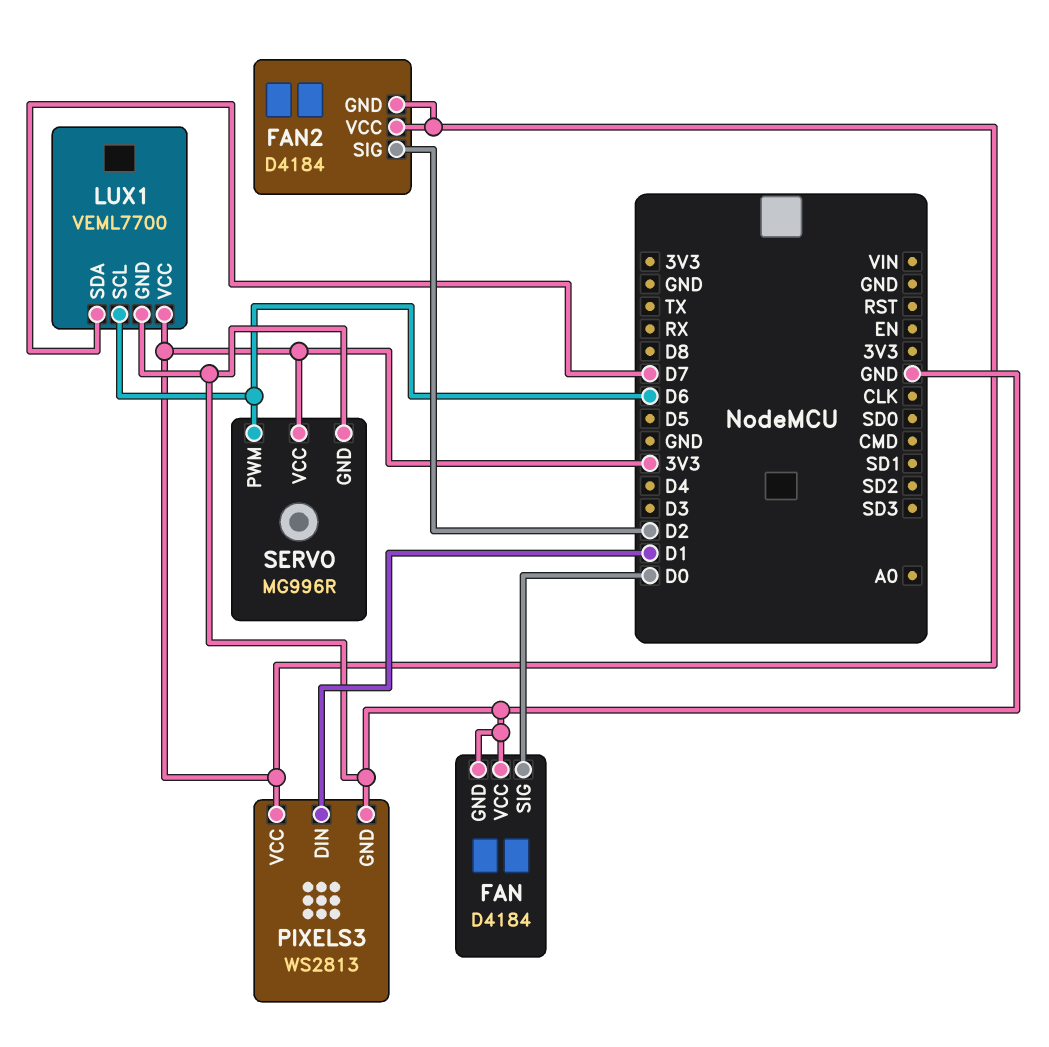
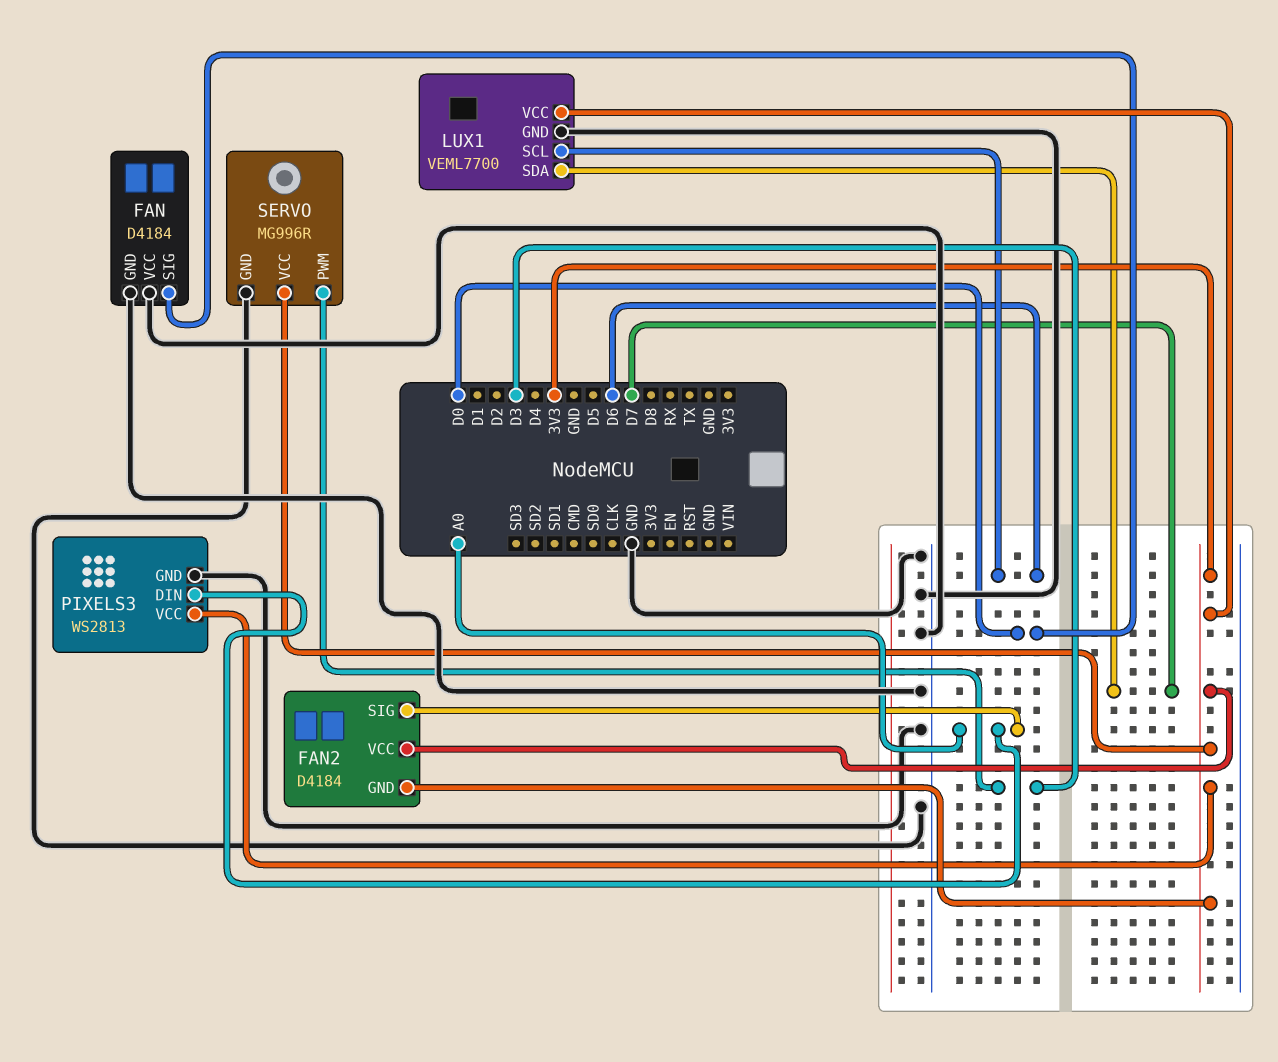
FAN2 pin SIG: D2 -> A0
PIXELS3 pin DIN: D1 -> A0
SERVO pin PWM: D6 -> D3

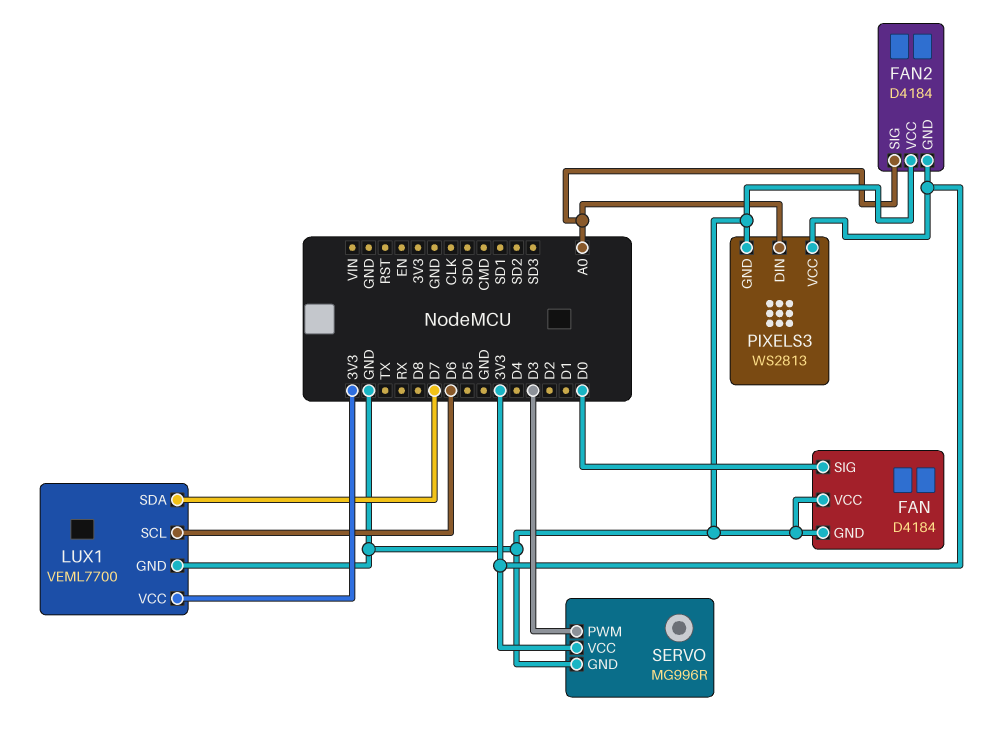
FAN2 pin VCC: 3V3 -> GND

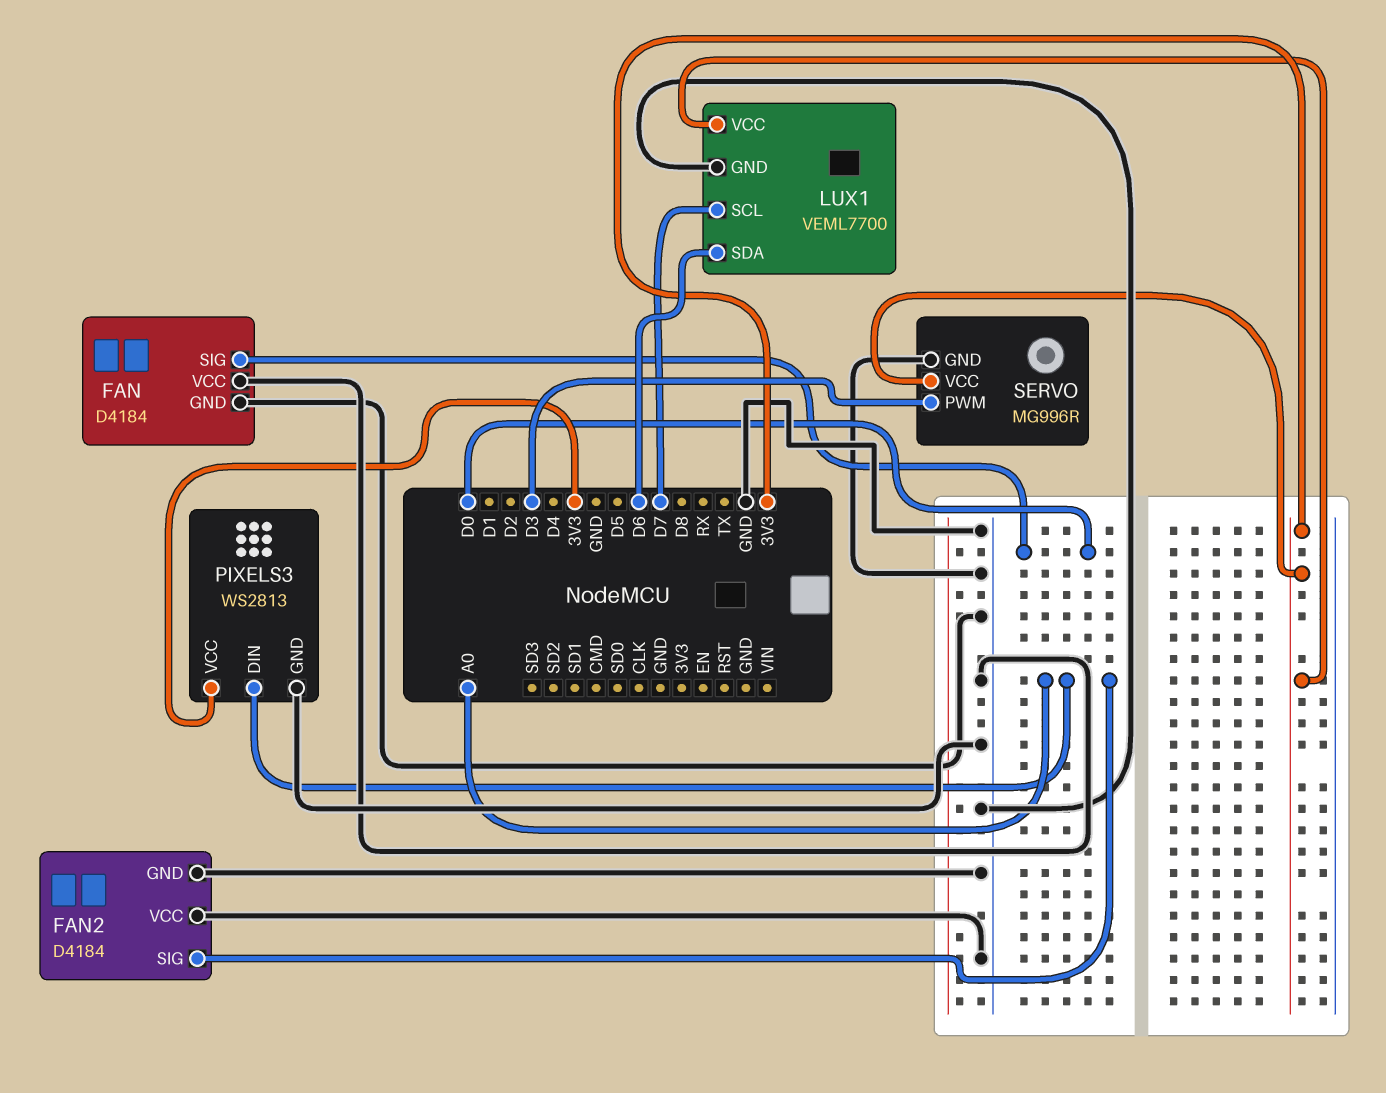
FAN2 pin GND: 3V3 -> GND
LUX1 pin SCL: D6 -> D7
LUX1 pin SDA: D7 -> D6

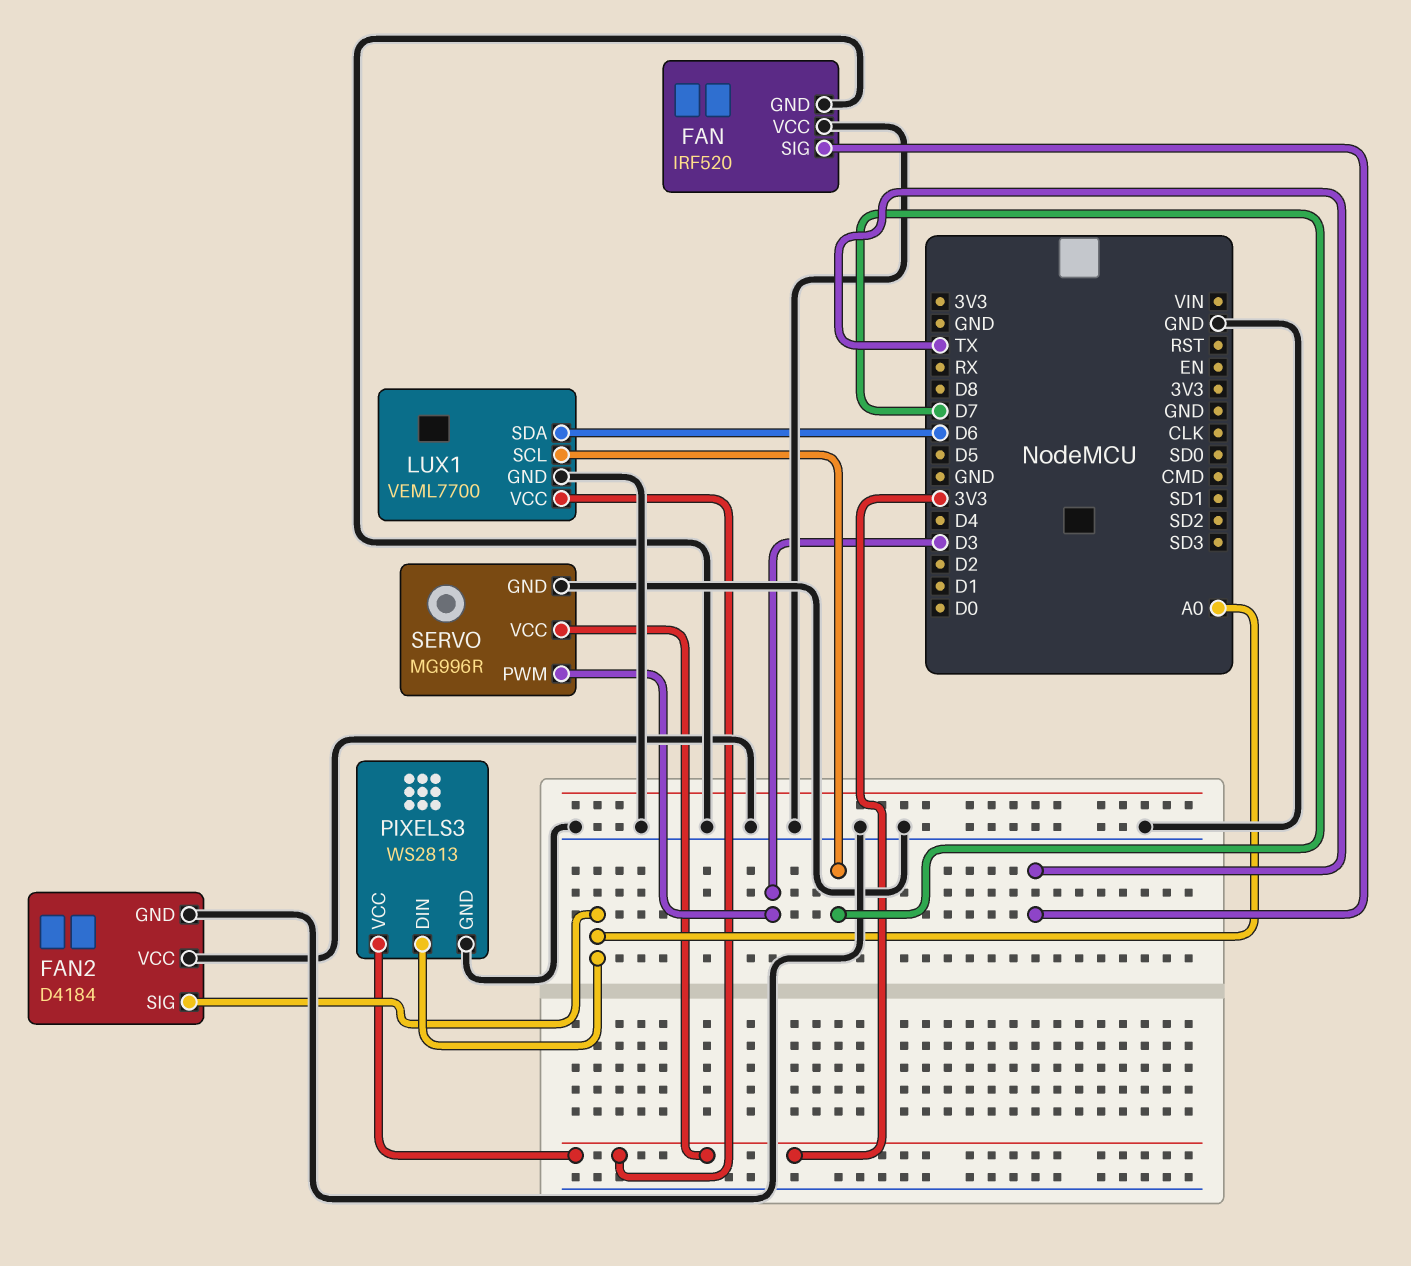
FAN: D4184 -> IRF520
FAN pin SIG: D0 -> TX

